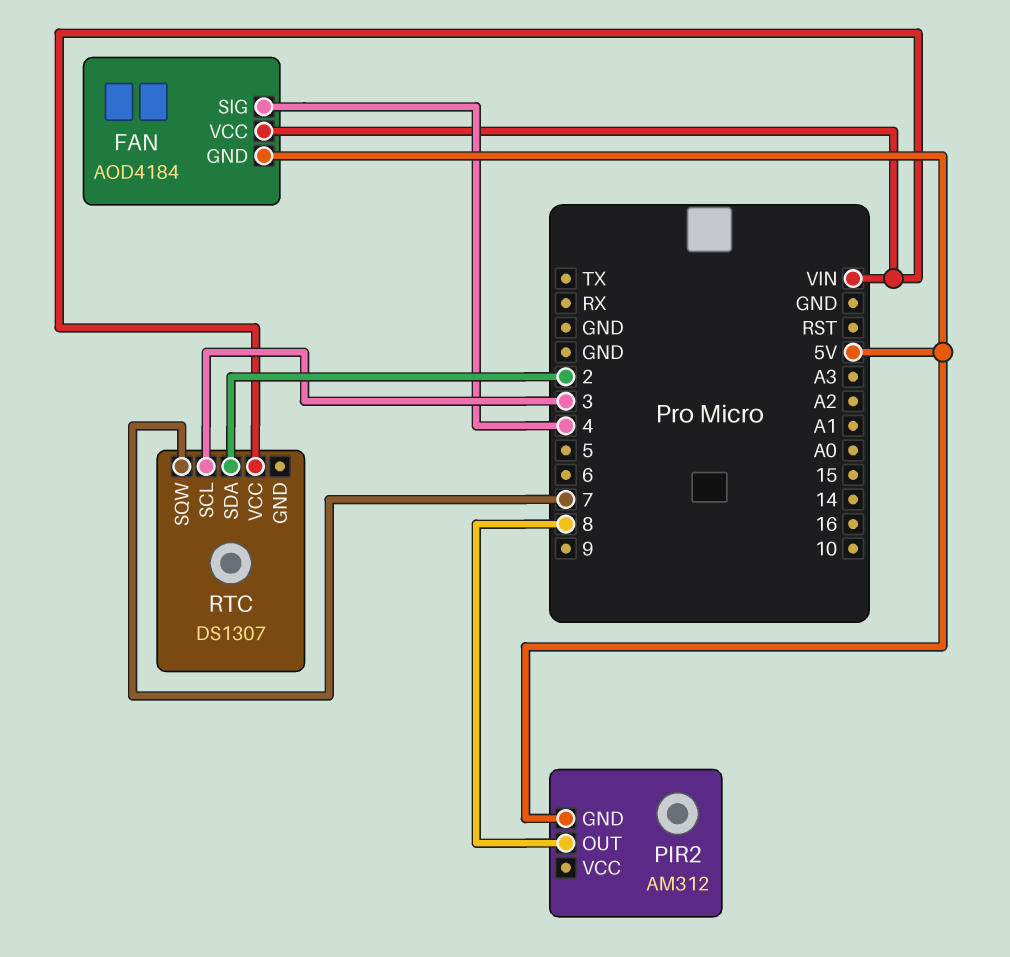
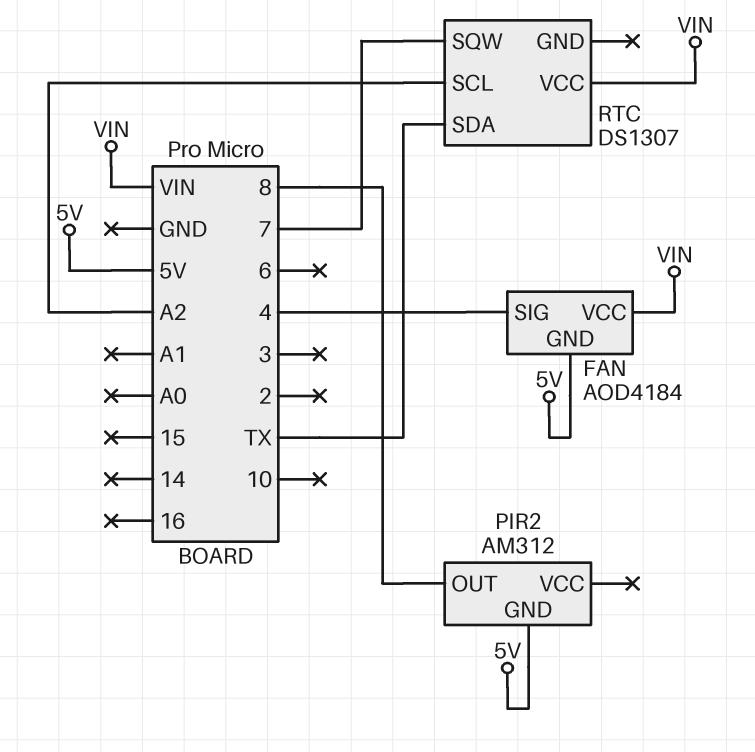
RTC pin SCL: 3 -> A2
RTC pin SDA: 2 -> TX

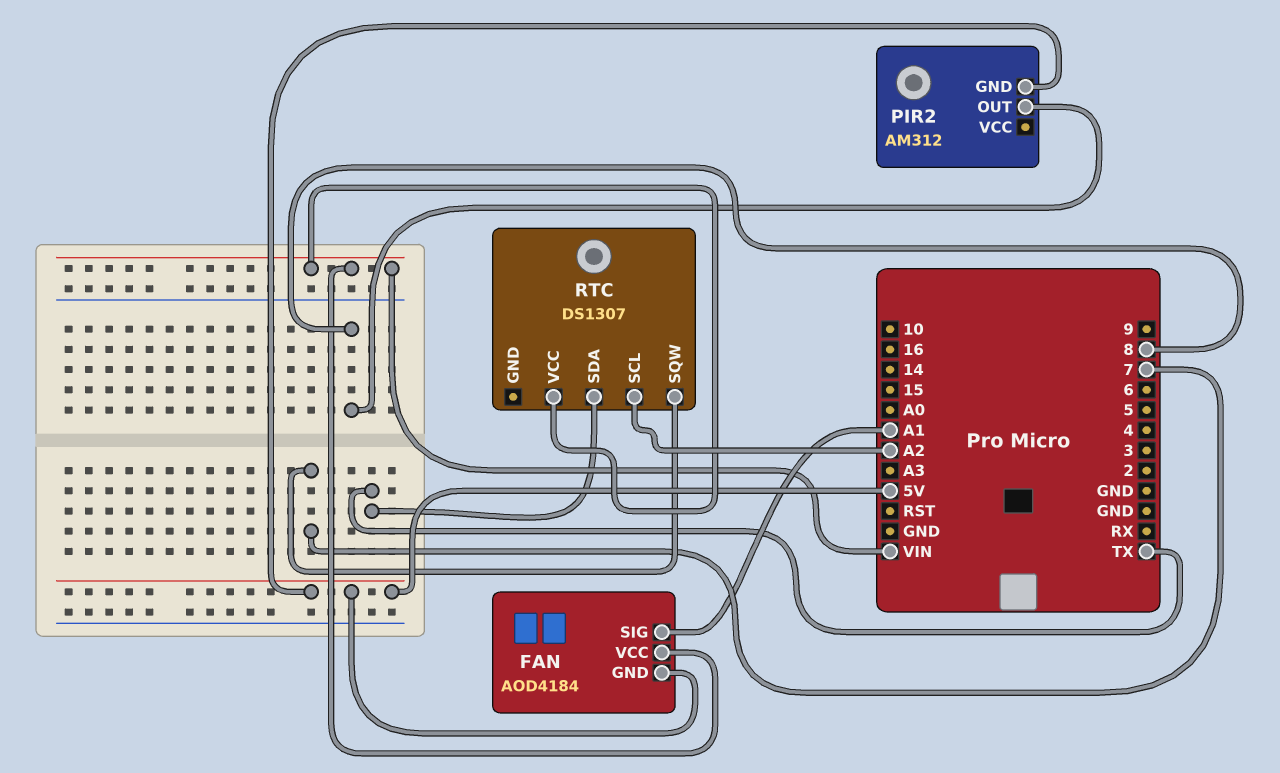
FAN pin SIG: 4 -> A1

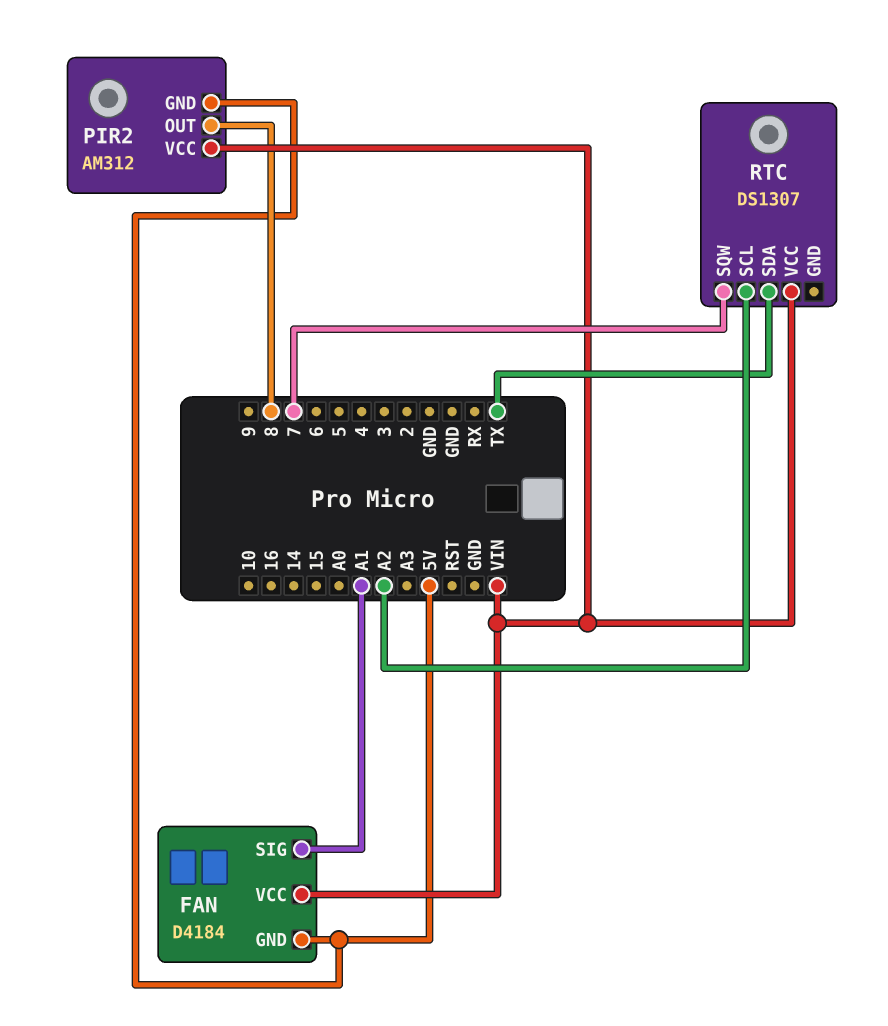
FAN: AOD4184 -> D4184
PIR2 pin VCC: none -> VIN

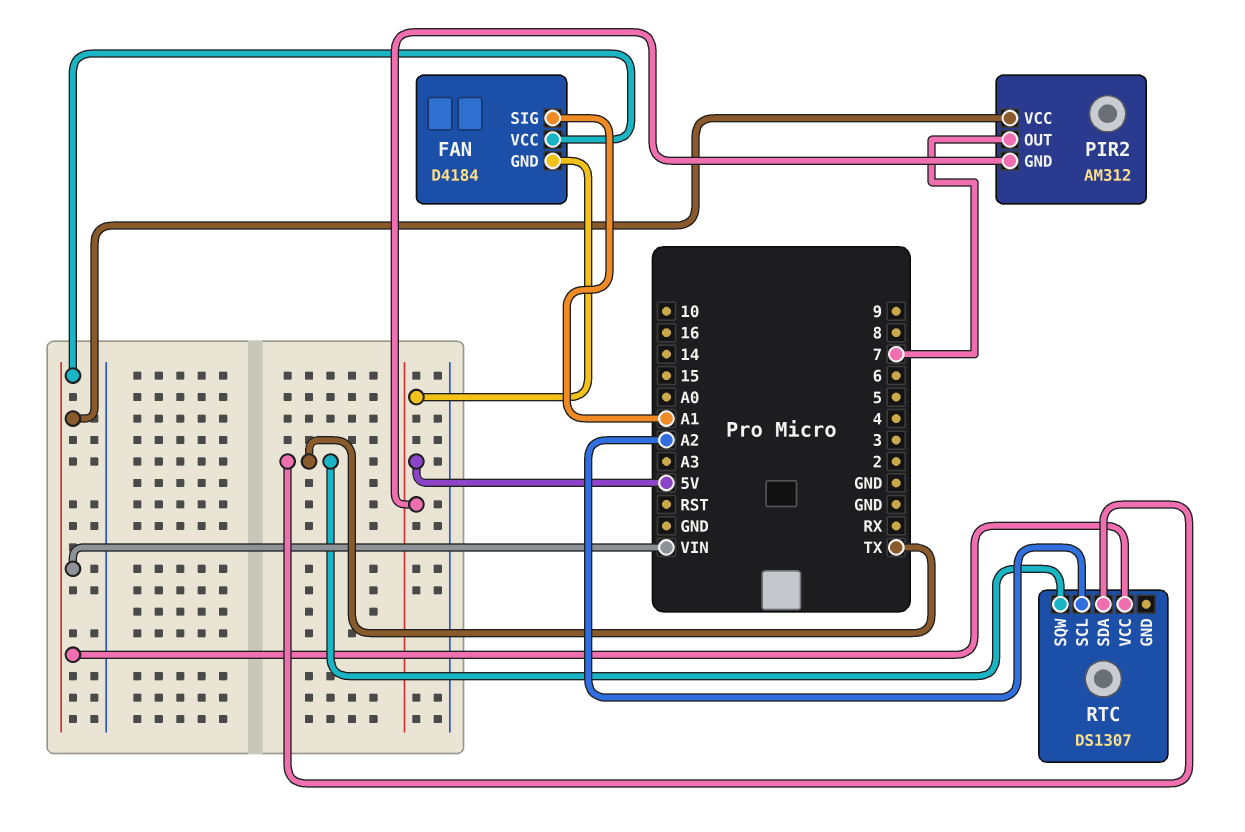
PIR2 pin OUT: 8 -> 7
RTC pin SQW: 7 -> TX

